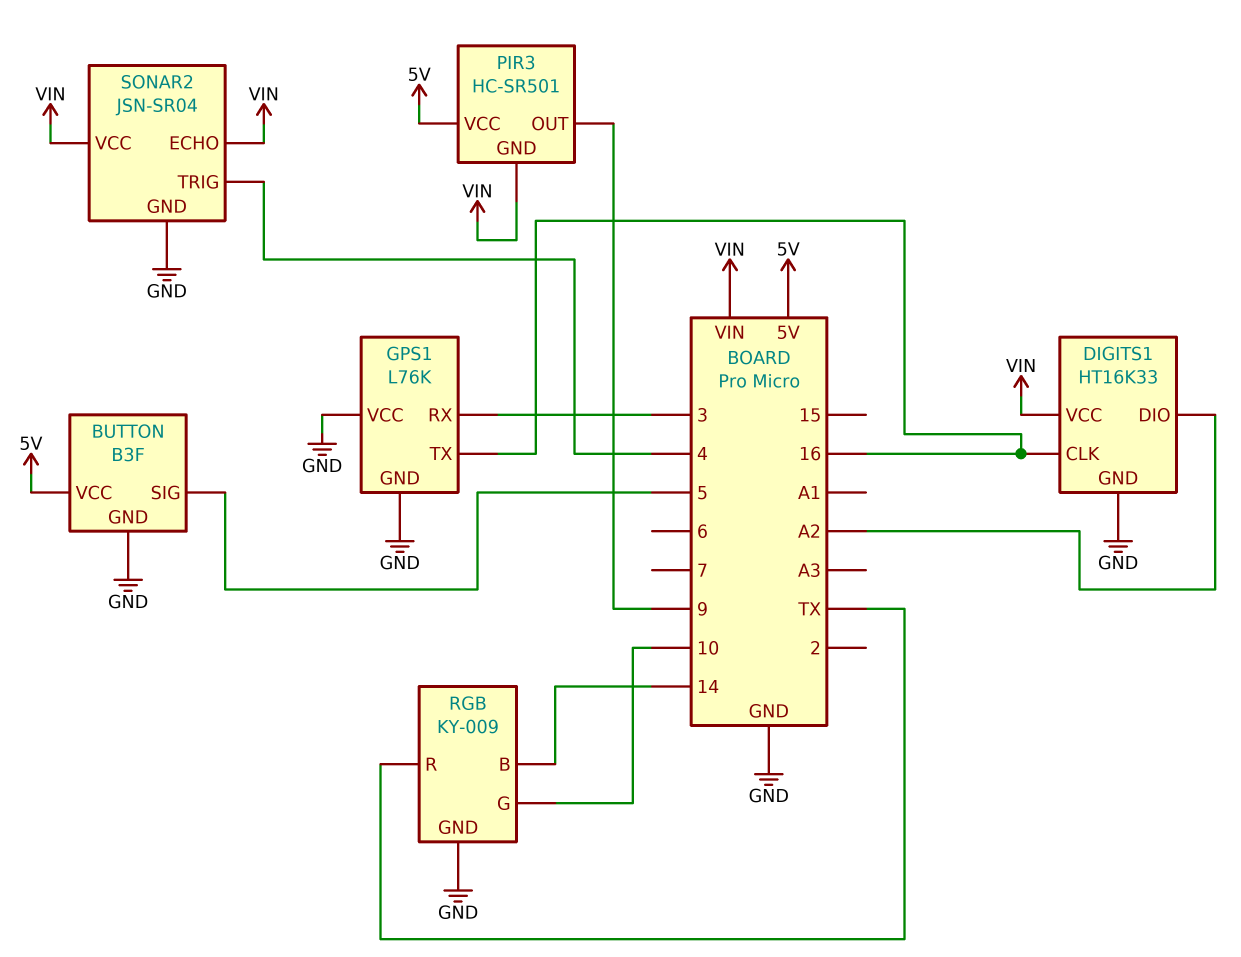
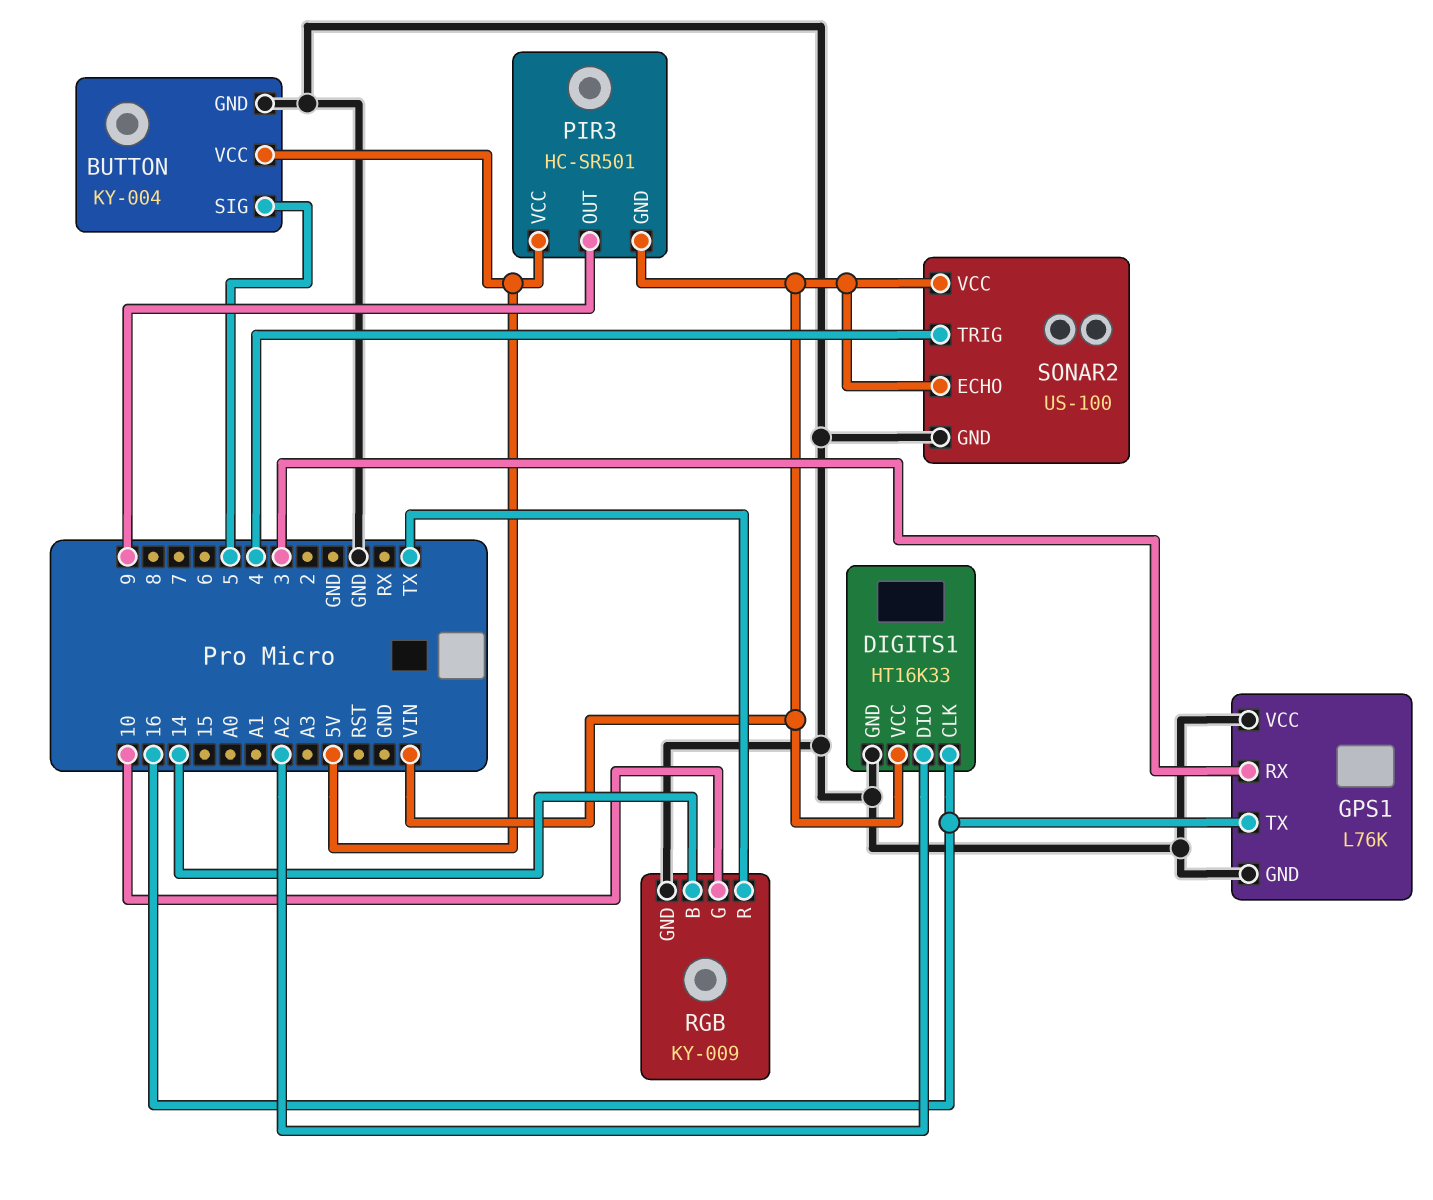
BUTTON: B3F -> KY-004
SONAR2: JSN-SR04 -> US-100

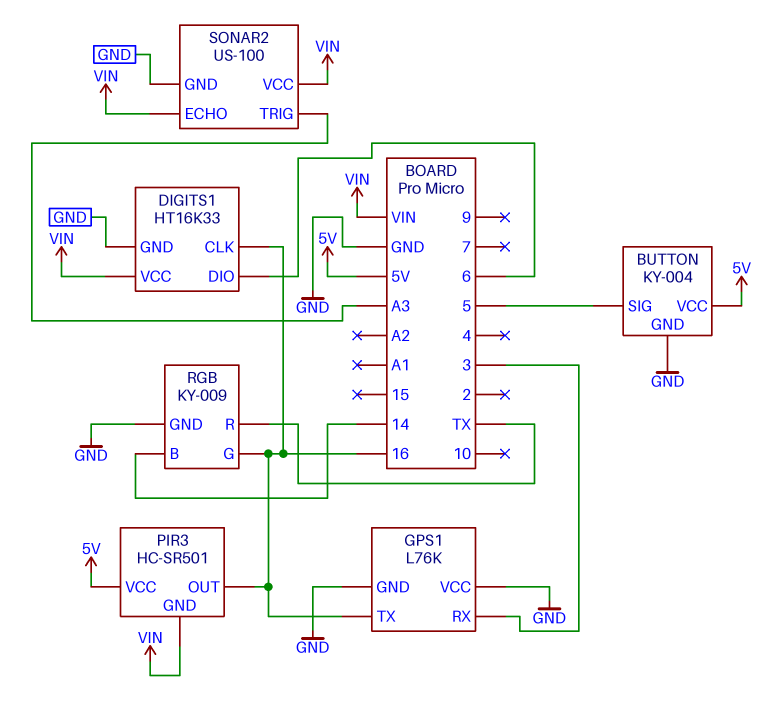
DIGITS1 pin DIO: A2 -> 6
PIR3 pin OUT: 9 -> 16
RGB pin G: 10 -> 16
SONAR2 pin TRIG: 4 -> A3

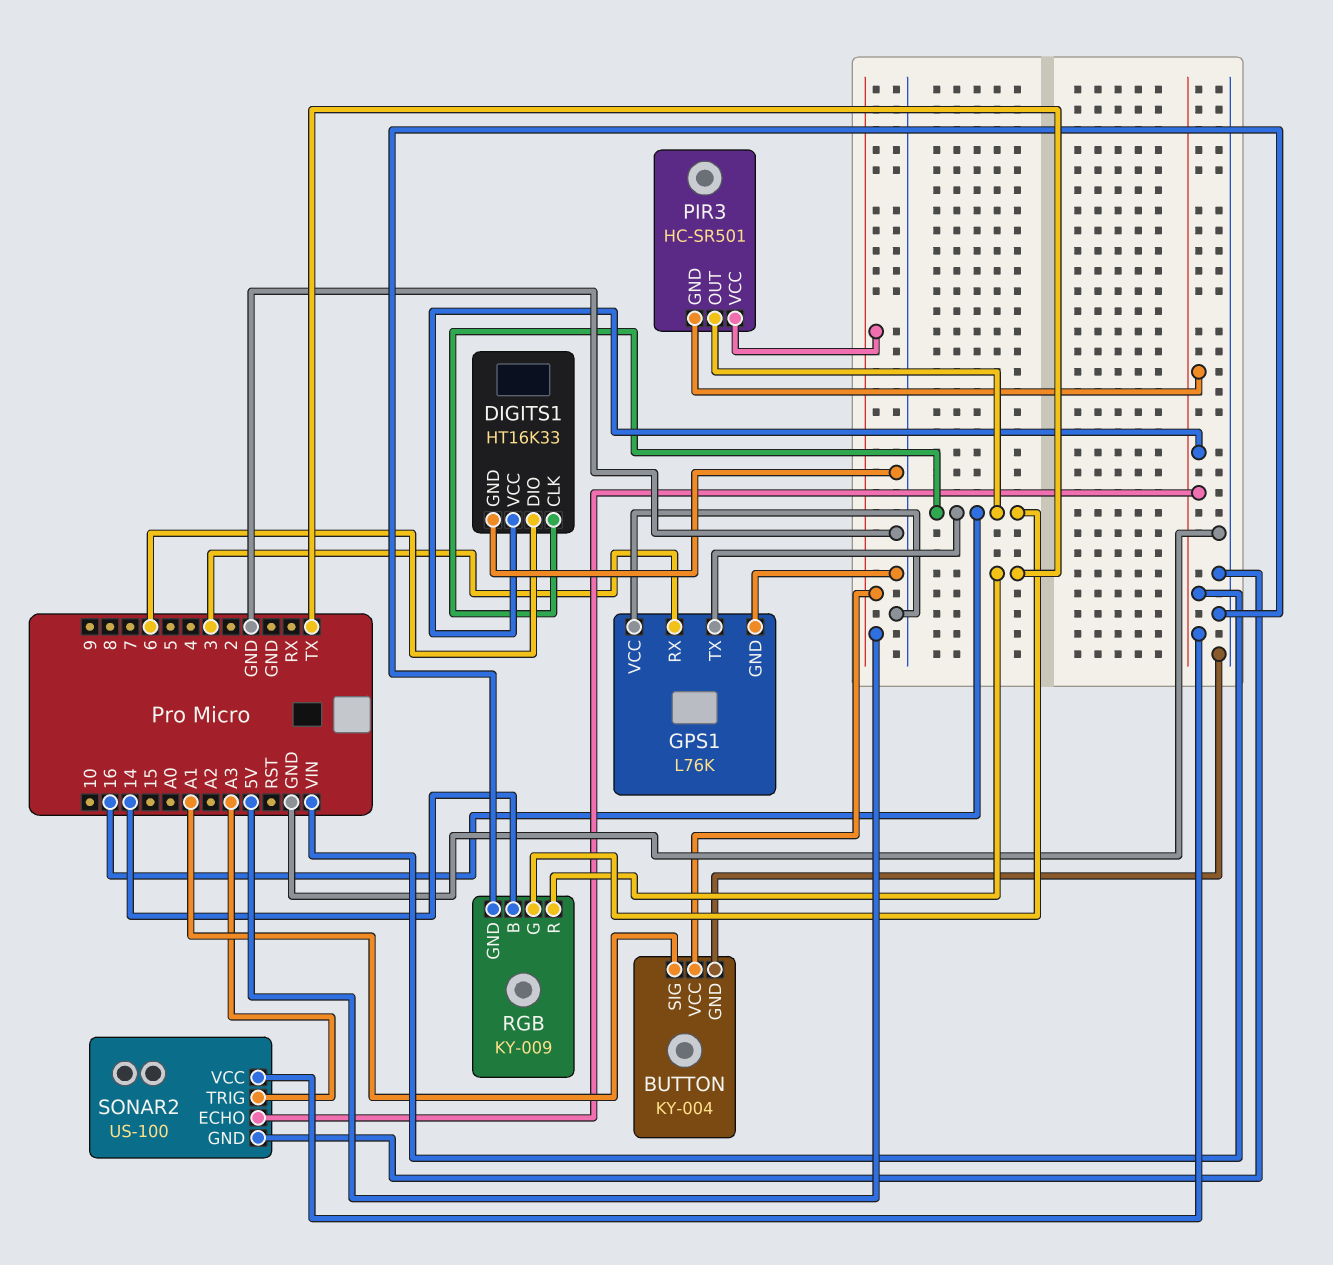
BUTTON pin SIG: 5 -> A1

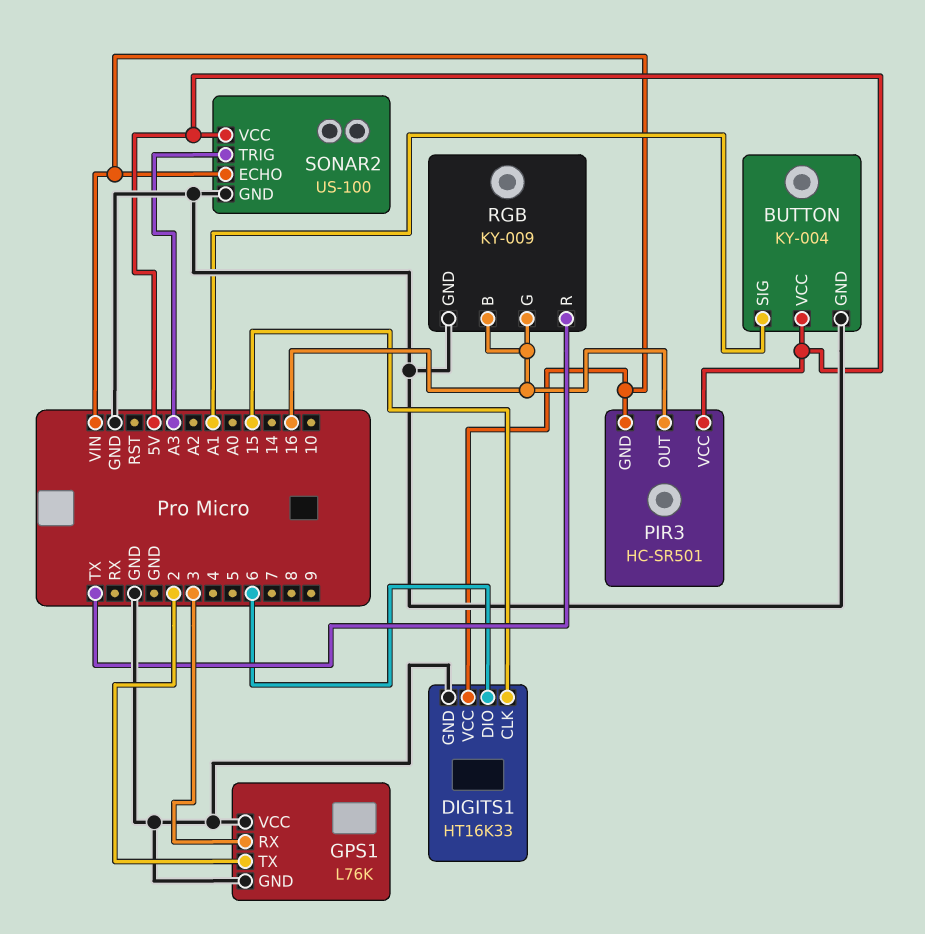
DIGITS1 pin CLK: 16 -> 15
GPS1 pin TX: 16 -> 2
RGB pin B: 14 -> 16
SONAR2 pin VCC: VIN -> 5V

